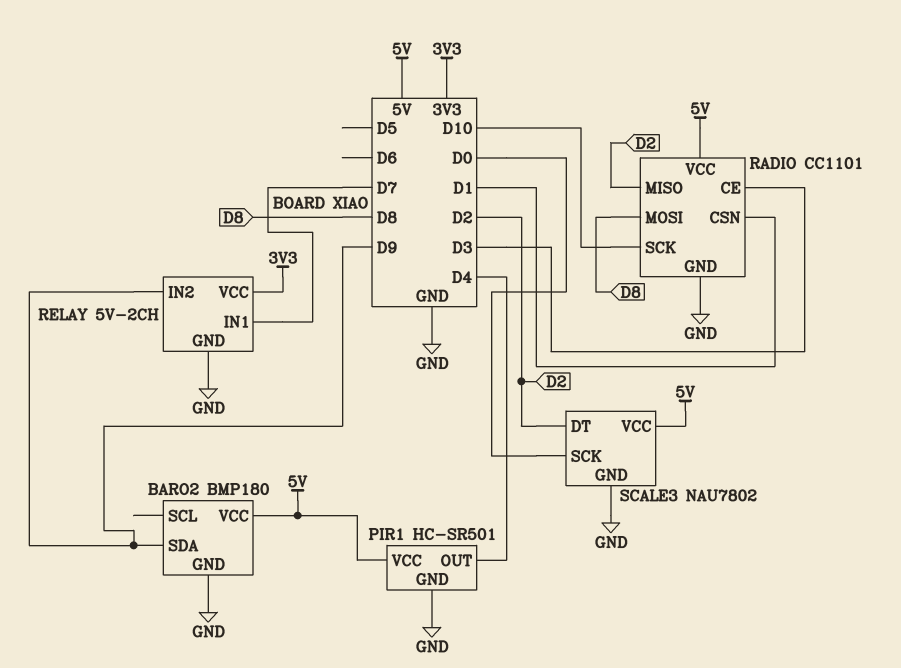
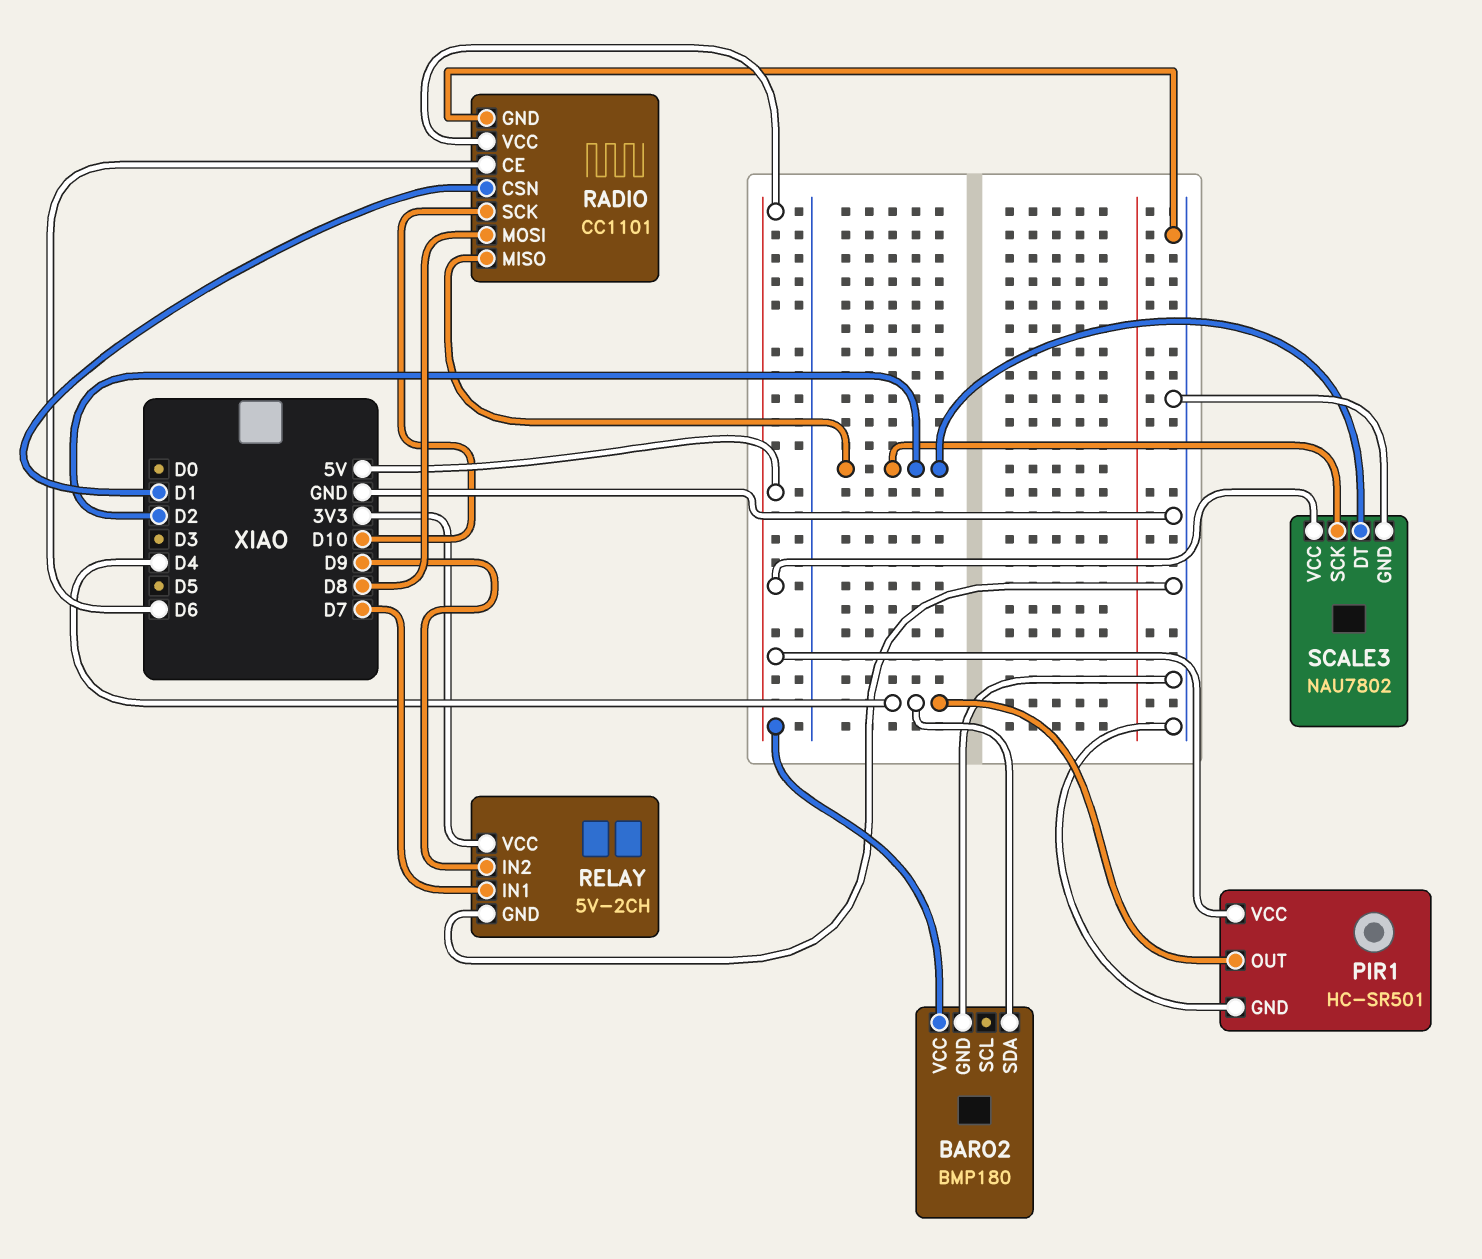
BARO2 pin SDA: D9 -> D4
RADIO pin CE: D3 -> D6
SCALE3 pin SCK: D0 -> D2

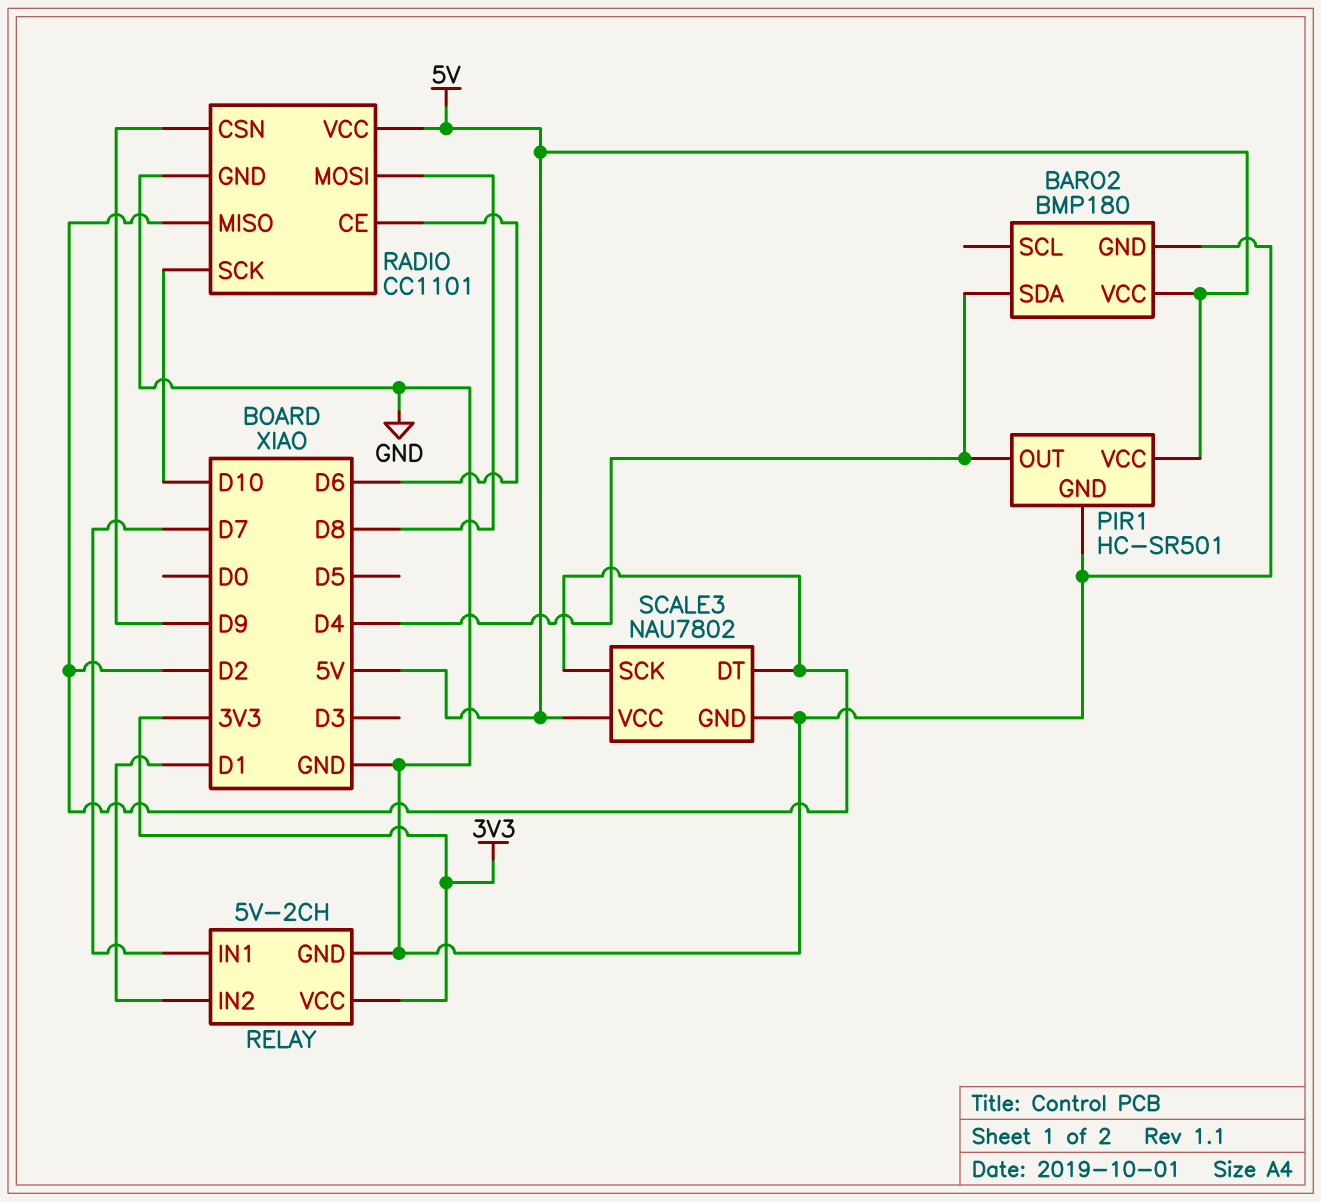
RADIO pin CSN: D1 -> D9
RELAY pin IN2: D9 -> D1

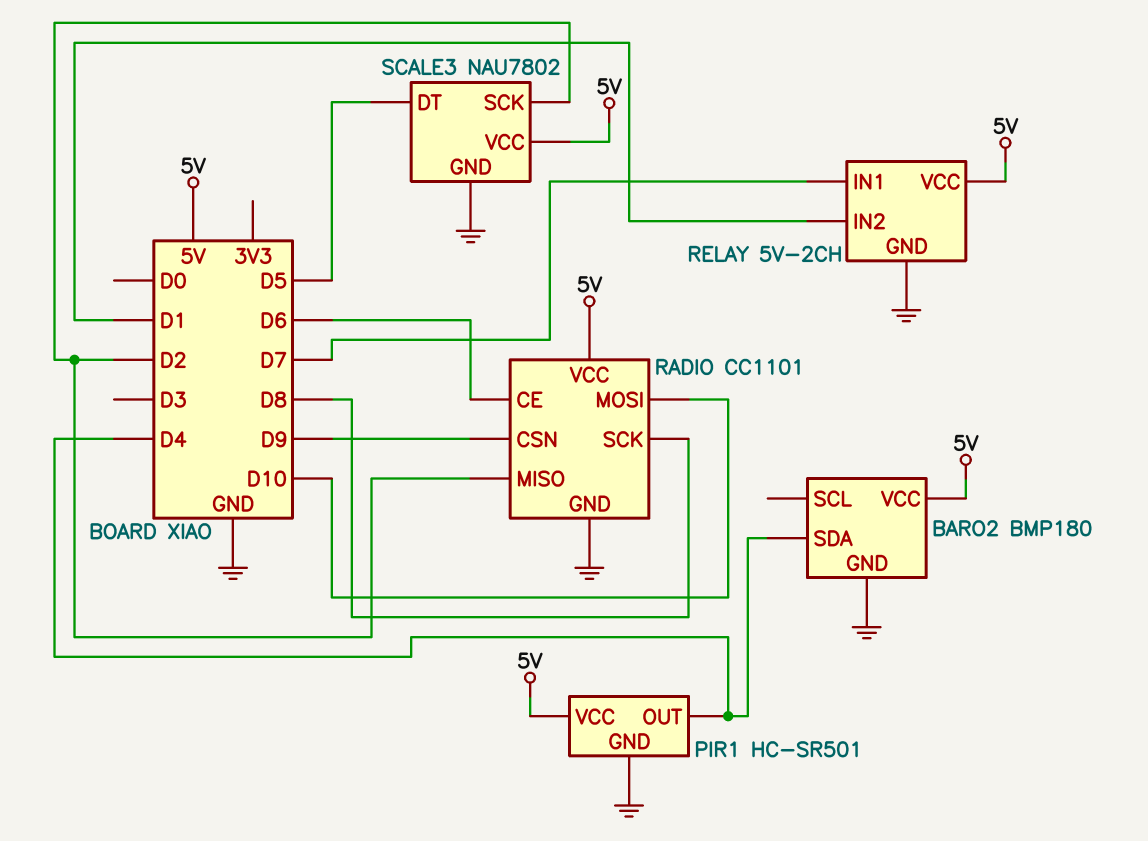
RADIO pin MOSI: D8 -> D10
RADIO pin SCK: D10 -> D8
RELAY pin VCC: 3V3 -> 5V
SCALE3 pin DT: D2 -> D5

